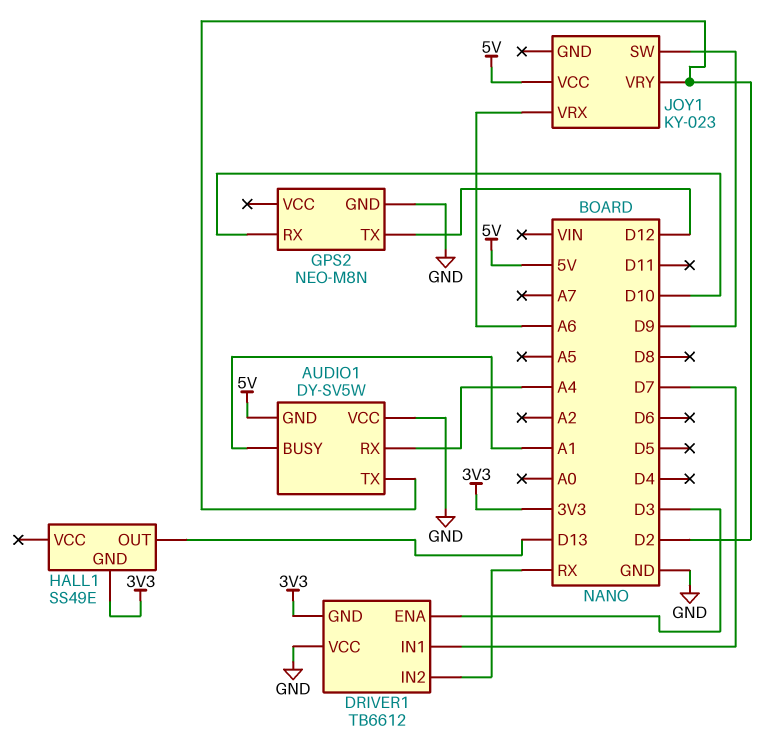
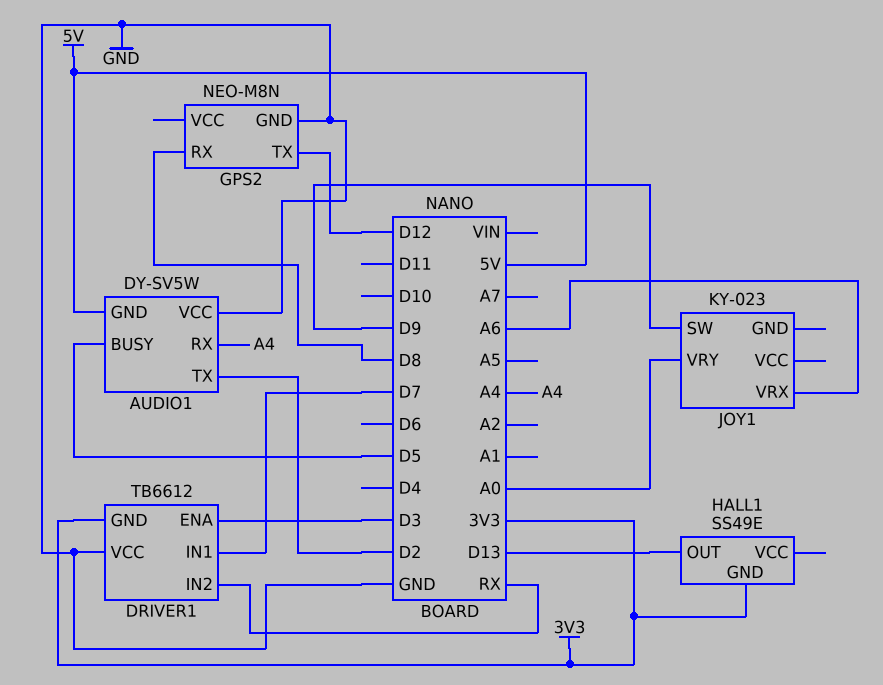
AUDIO1 pin BUSY: A1 -> D5
GPS2 pin RX: D10 -> D8
JOY1 pin VCC: 5V -> none
JOY1 pin VRY: D2 -> A0

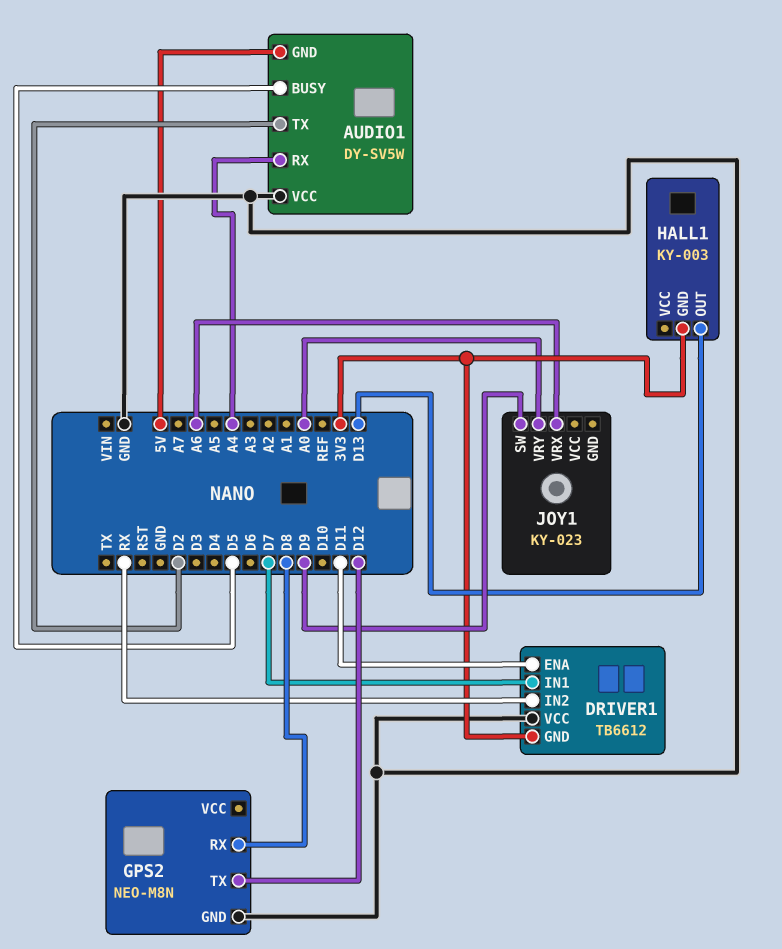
DRIVER1 pin ENA: D3 -> D11
HALL1: SS49E -> KY-003

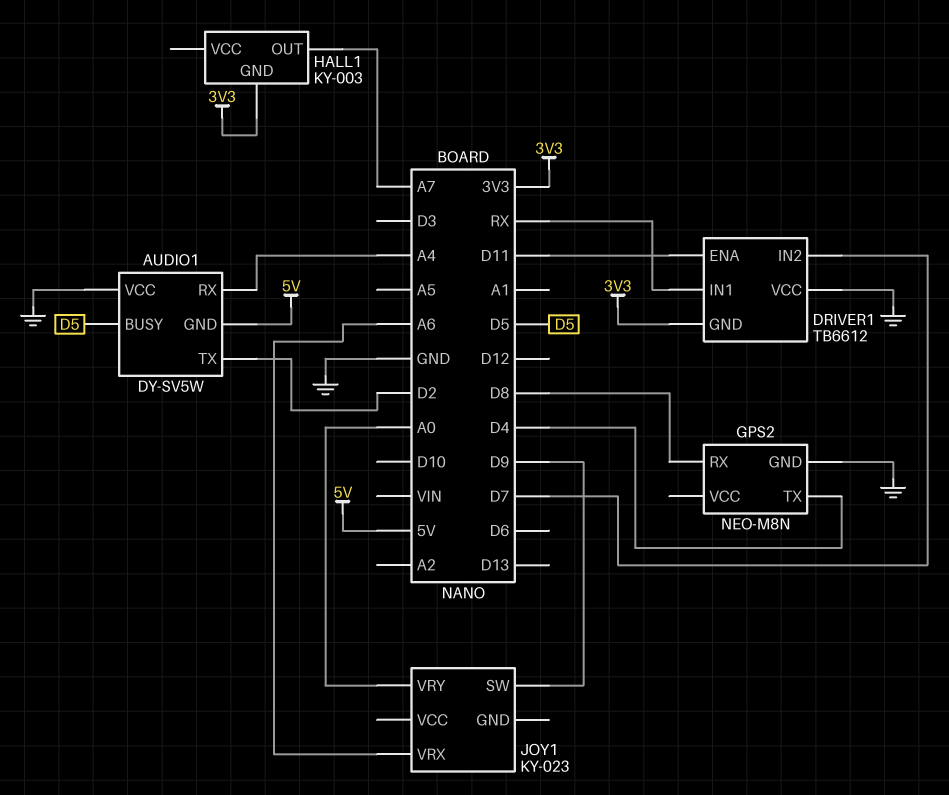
DRIVER1 pin IN1: D7 -> RX
DRIVER1 pin IN2: RX -> D7
GPS2 pin TX: D12 -> D4
HALL1 pin OUT: D13 -> A7

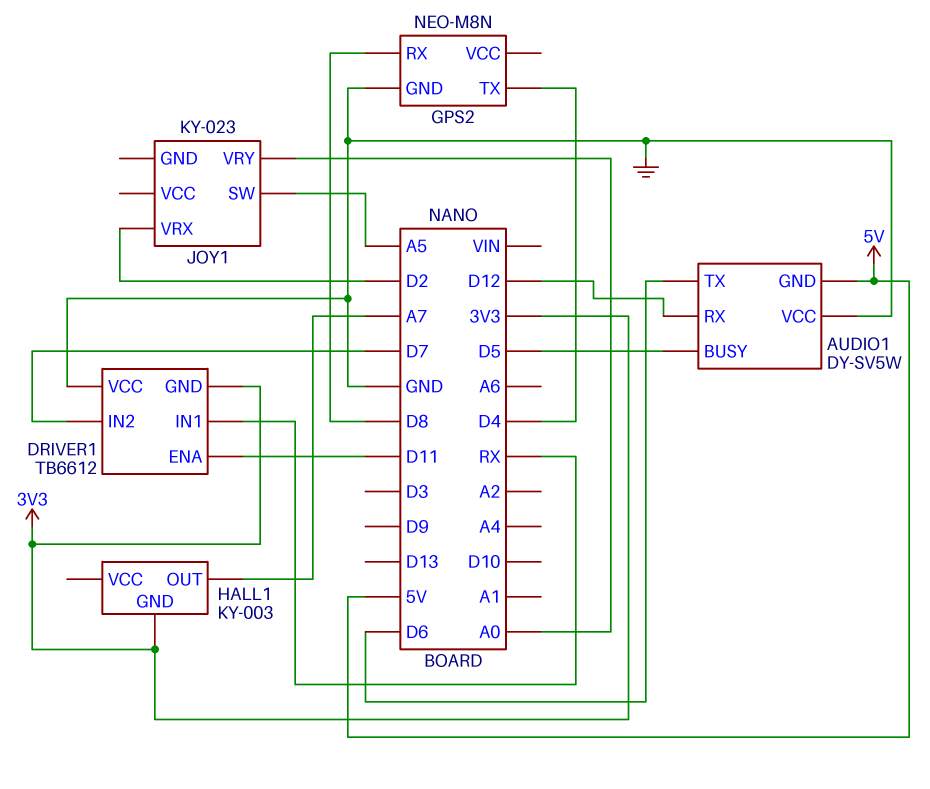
AUDIO1 pin RX: A4 -> D12
AUDIO1 pin TX: D2 -> D6
JOY1 pin SW: D9 -> A5
JOY1 pin VRX: A6 -> D2

